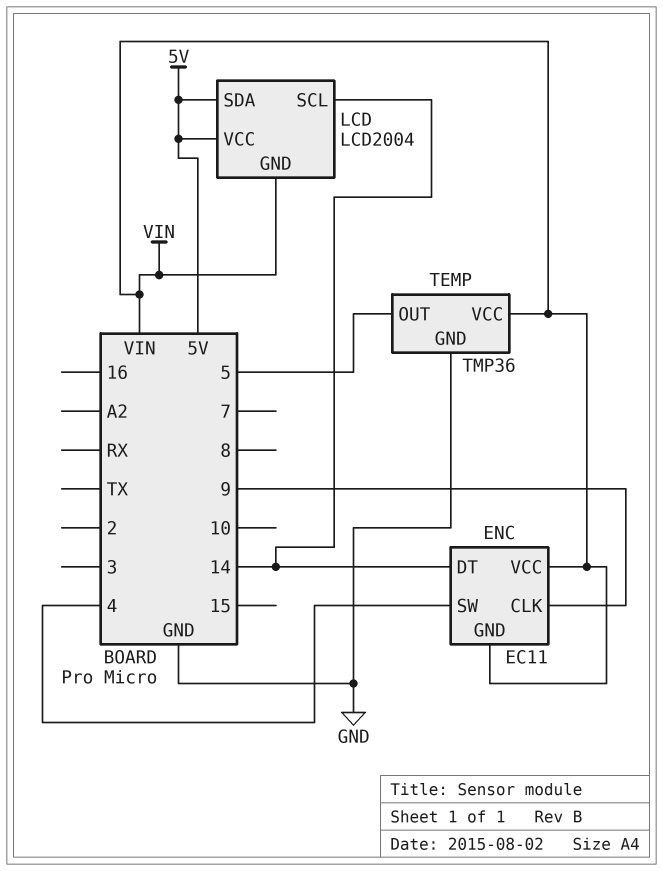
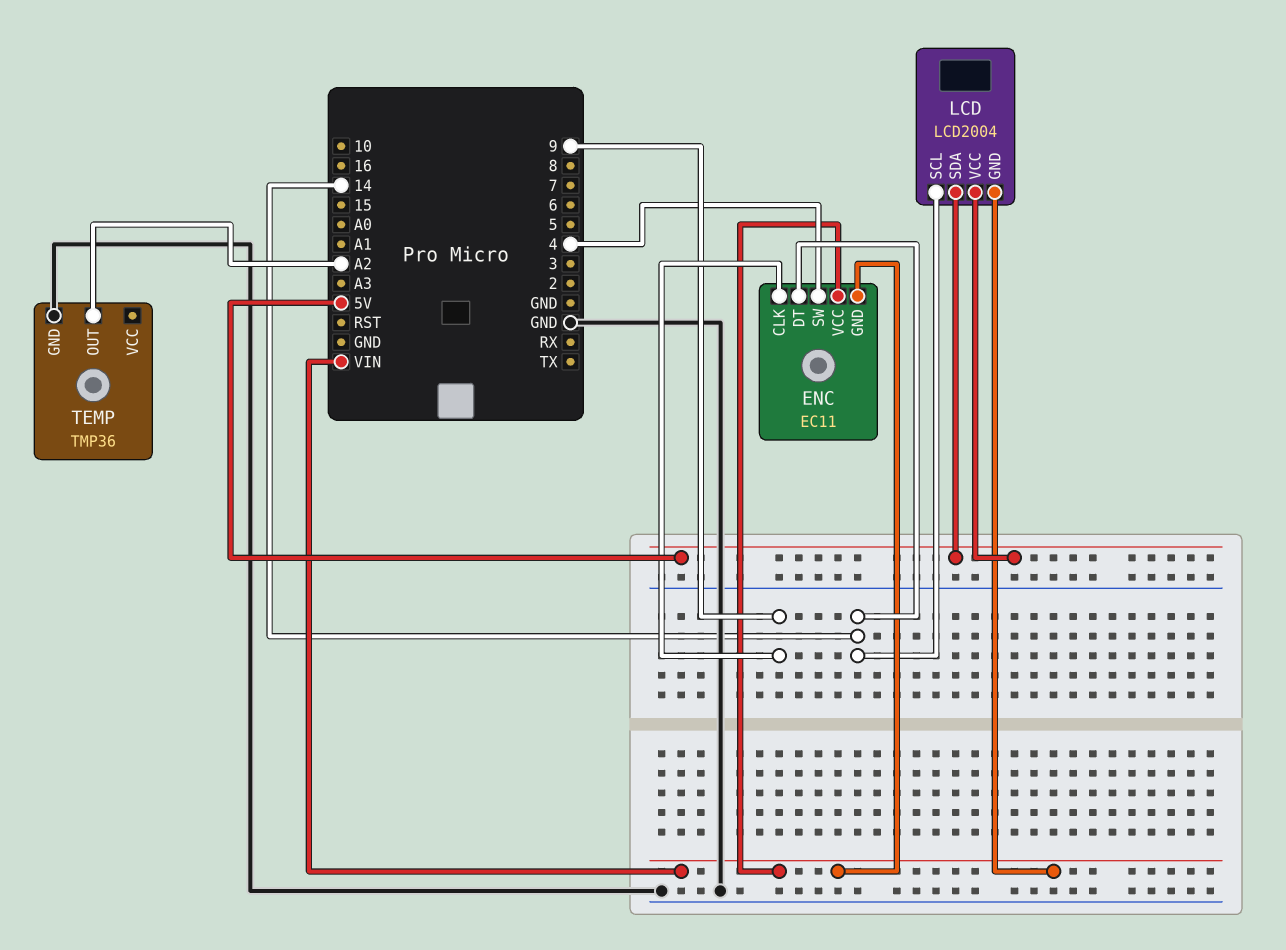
TEMP pin OUT: 5 -> A2
TEMP pin VCC: VIN -> none

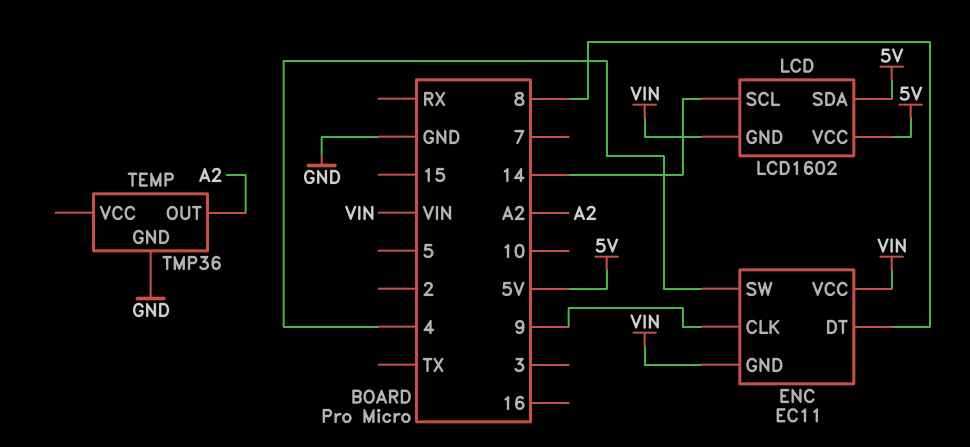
ENC pin DT: 14 -> 8
LCD: LCD2004 -> LCD1602

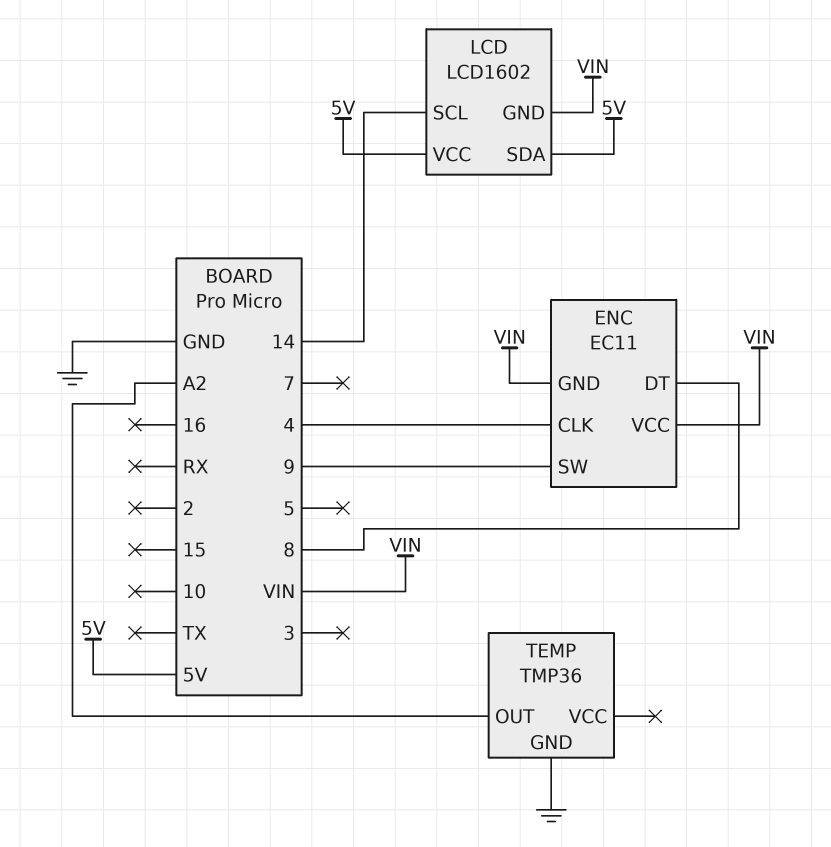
ENC pin CLK: 9 -> 4
ENC pin SW: 4 -> 9

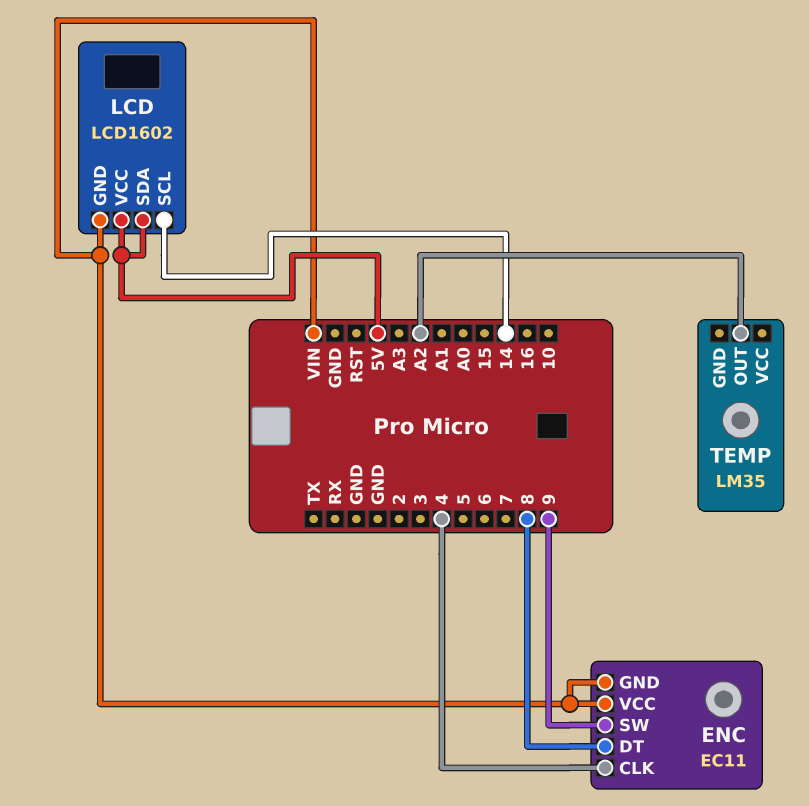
TEMP: TMP36 -> LM35
TEMP pin GND: GND -> none

